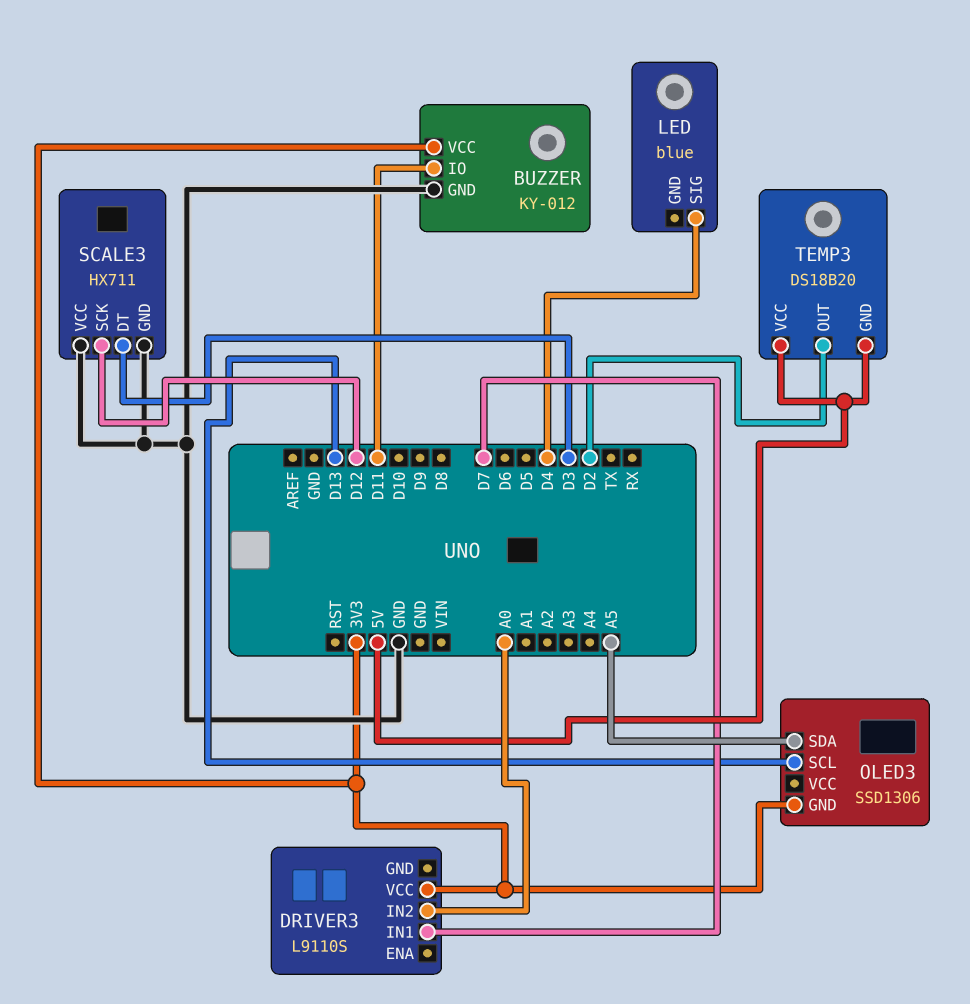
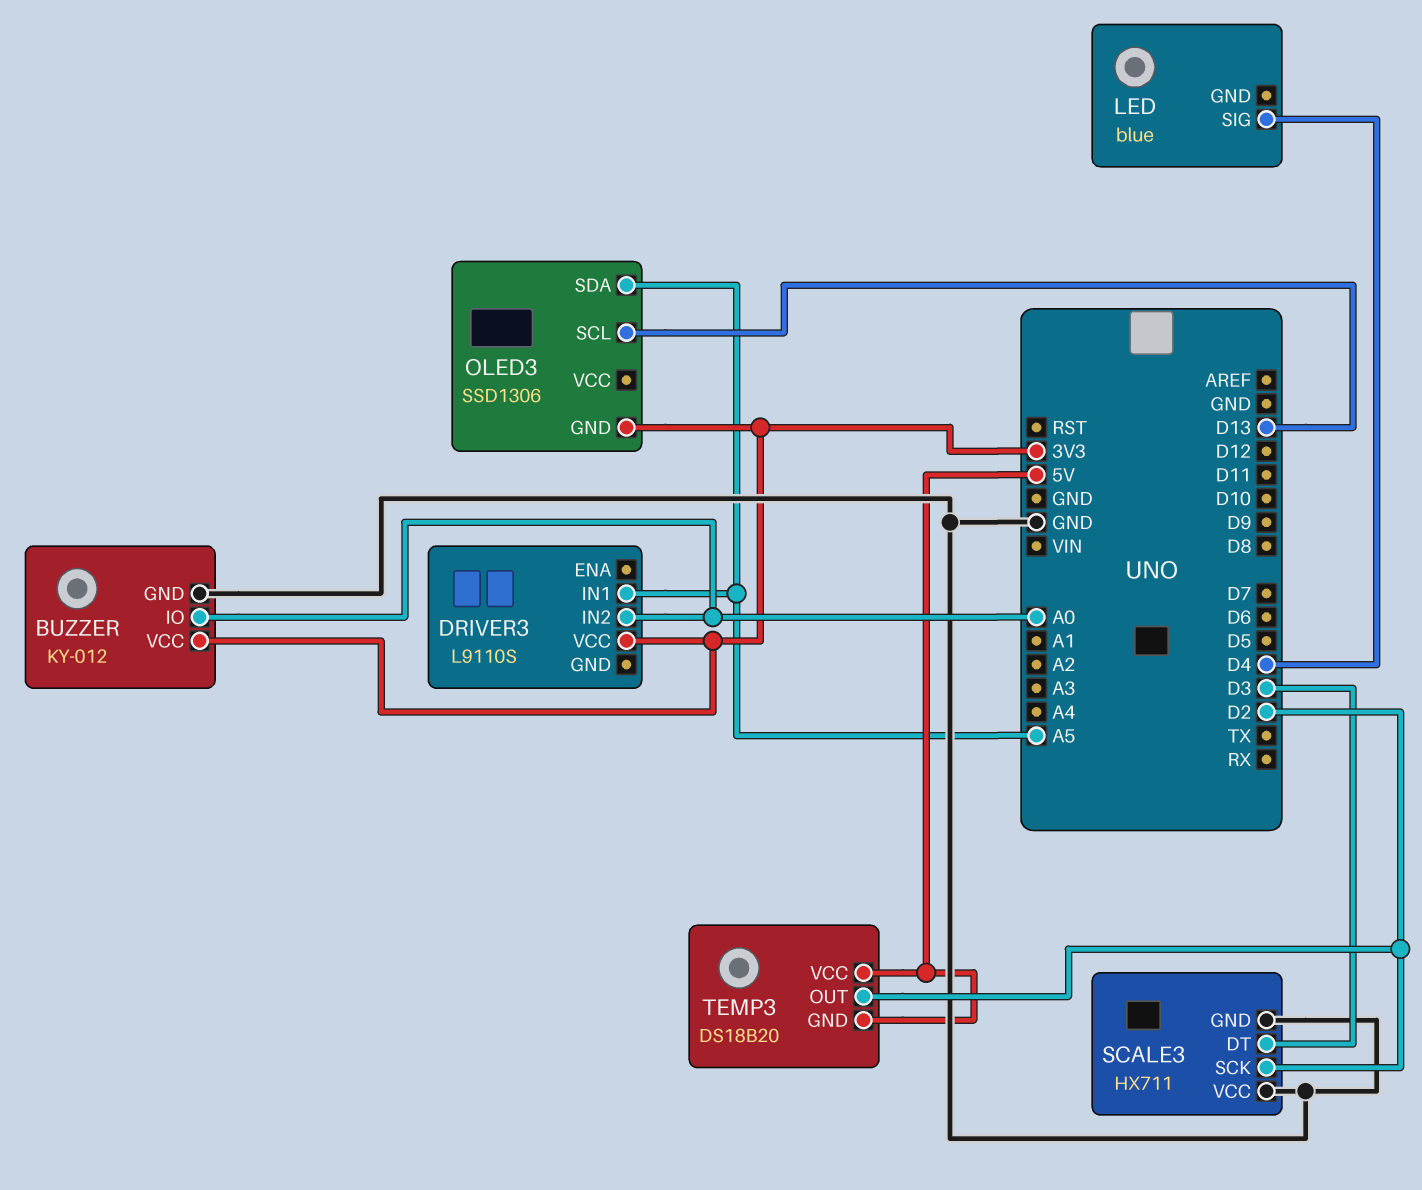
BUZZER pin IO: D11 -> A0
DRIVER3 pin IN1: D7 -> A5
SCALE3 pin SCK: D12 -> D2

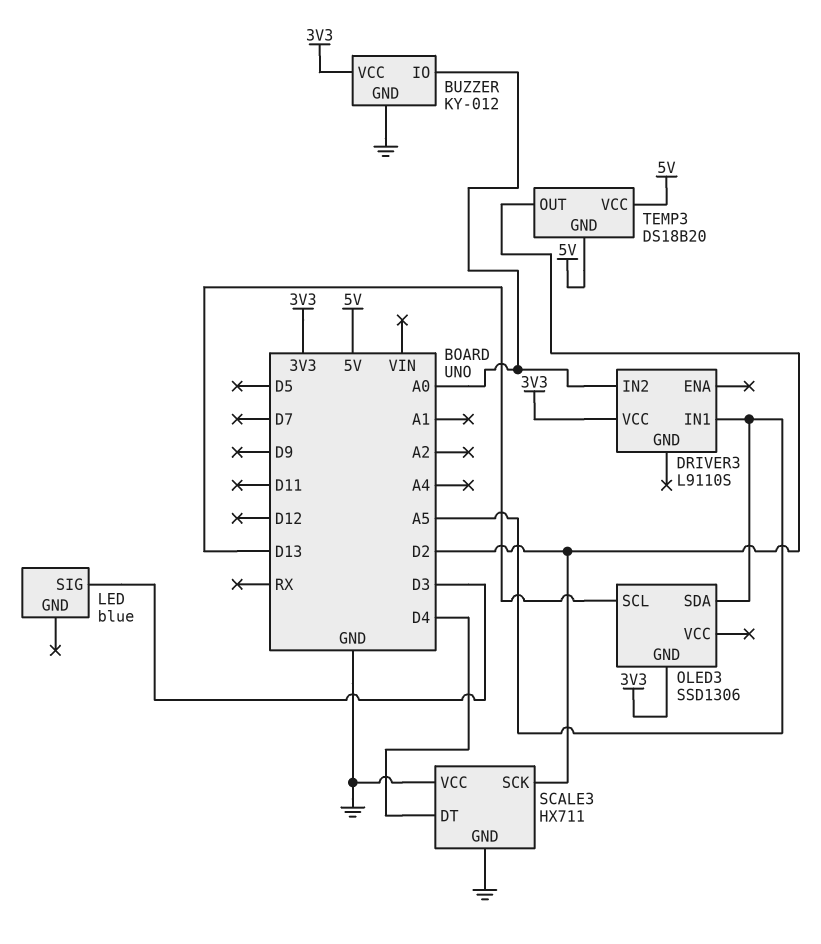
LED pin SIG: D4 -> D3
SCALE3 pin DT: D3 -> D4

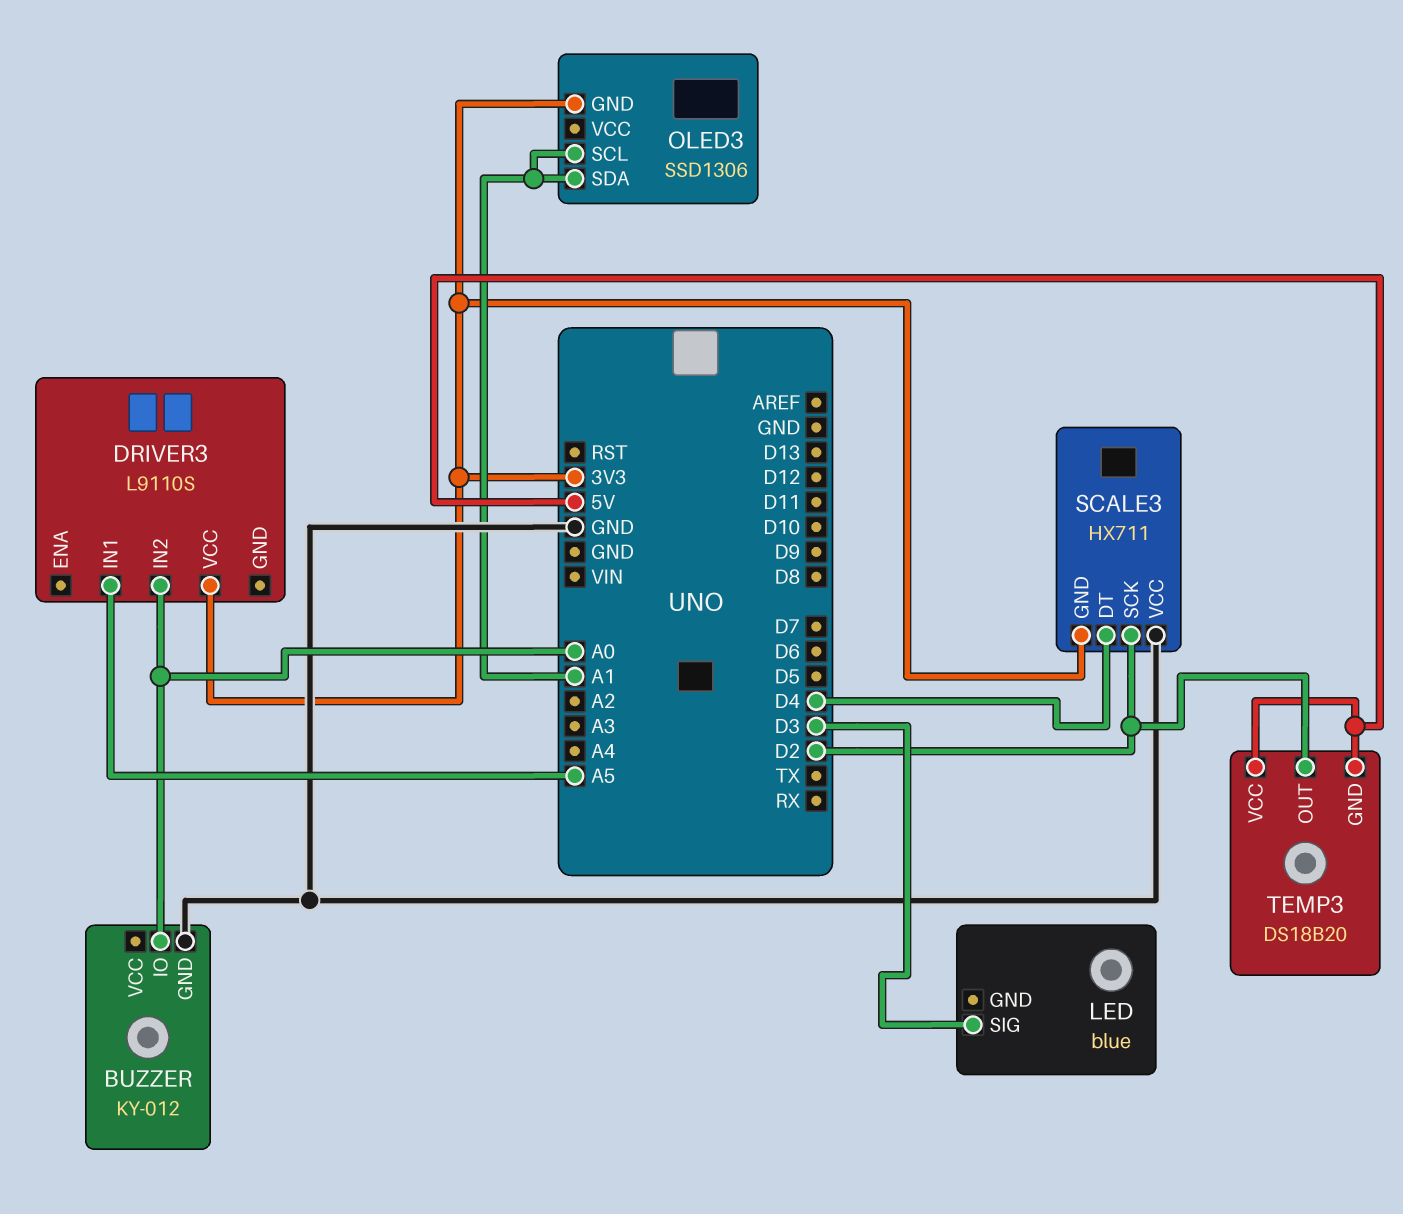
BUZZER pin VCC: 3V3 -> none
OLED3 pin SCL: D13 -> A1
OLED3 pin SDA: A5 -> A1
SCALE3 pin GND: GND -> 3V3

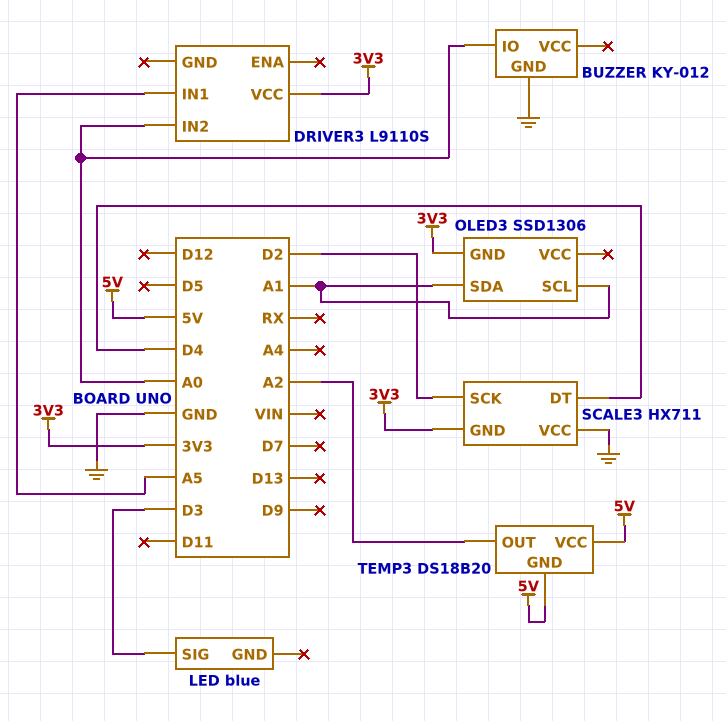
TEMP3 pin OUT: D2 -> A2

